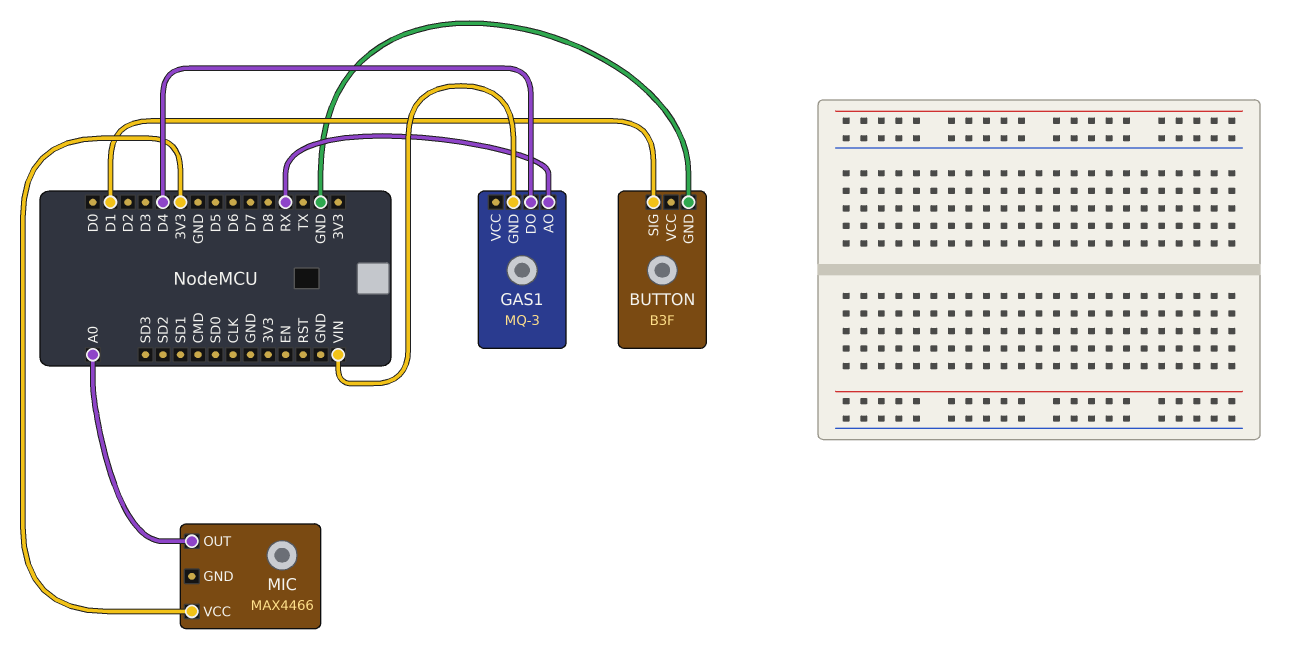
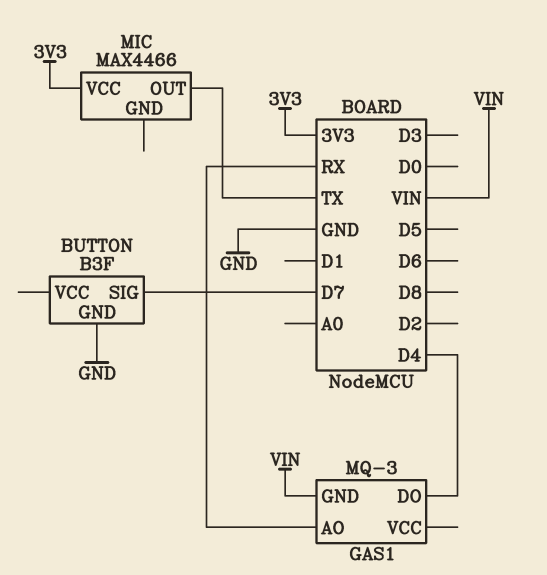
BUTTON pin SIG: D1 -> D7
MIC pin OUT: A0 -> TX

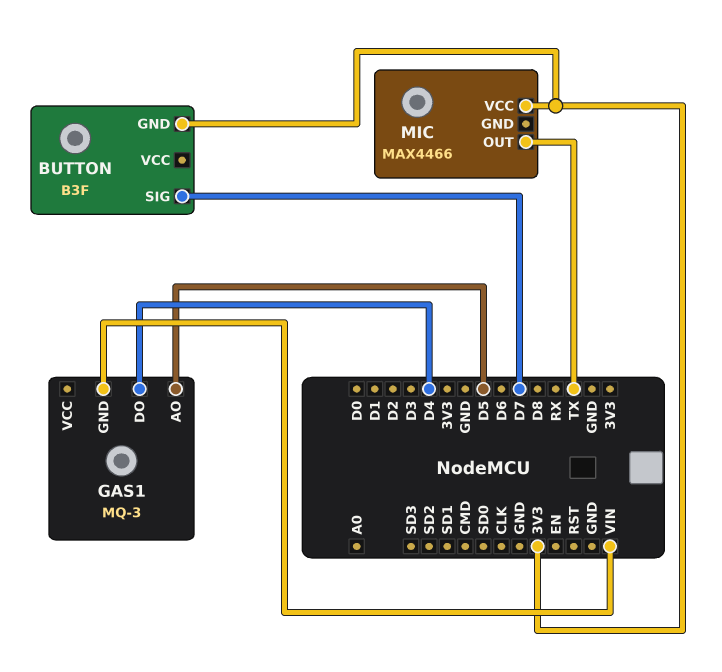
BUTTON pin GND: GND -> 3V3
GAS1 pin AO: RX -> D5

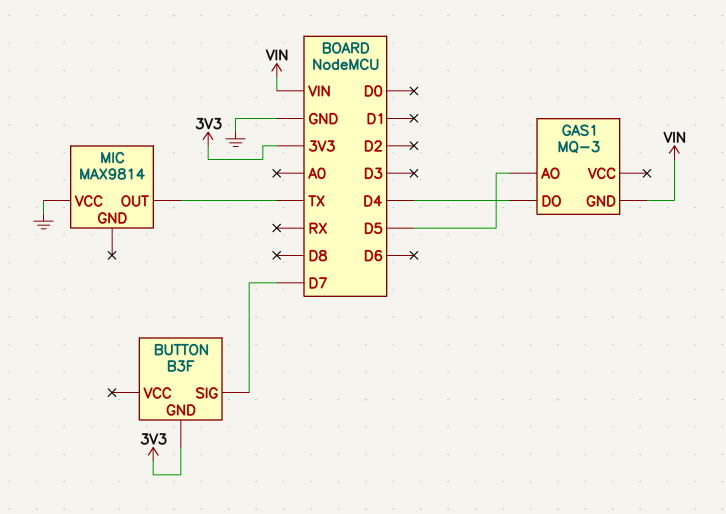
MIC: MAX4466 -> MAX9814
MIC pin VCC: 3V3 -> GND

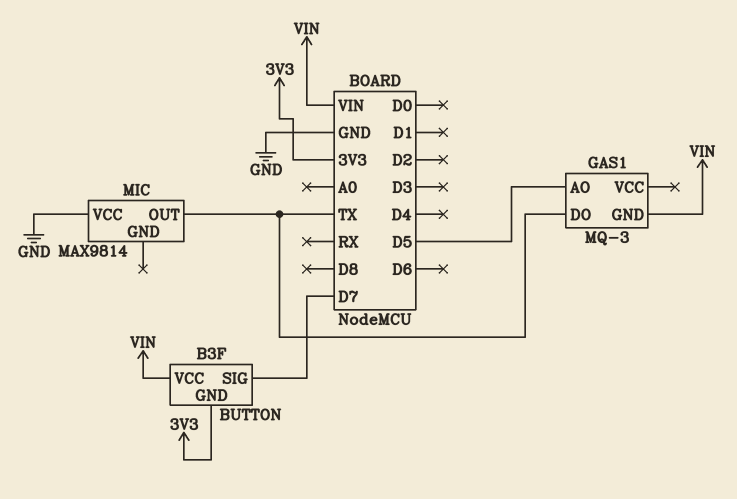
BUTTON pin VCC: none -> VIN
GAS1 pin DO: D4 -> TX

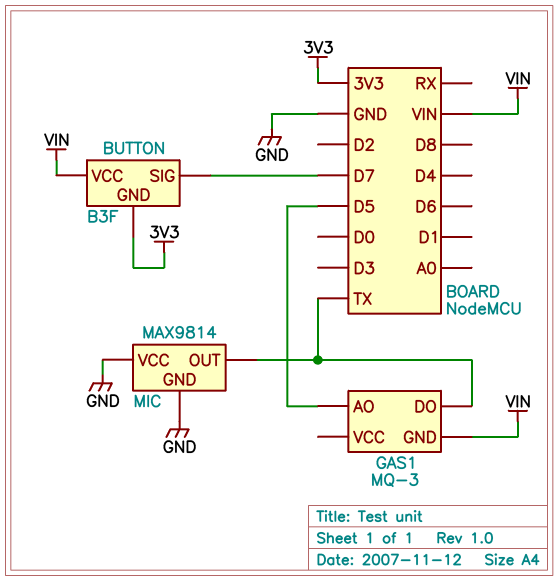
MIC pin GND: none -> GND

